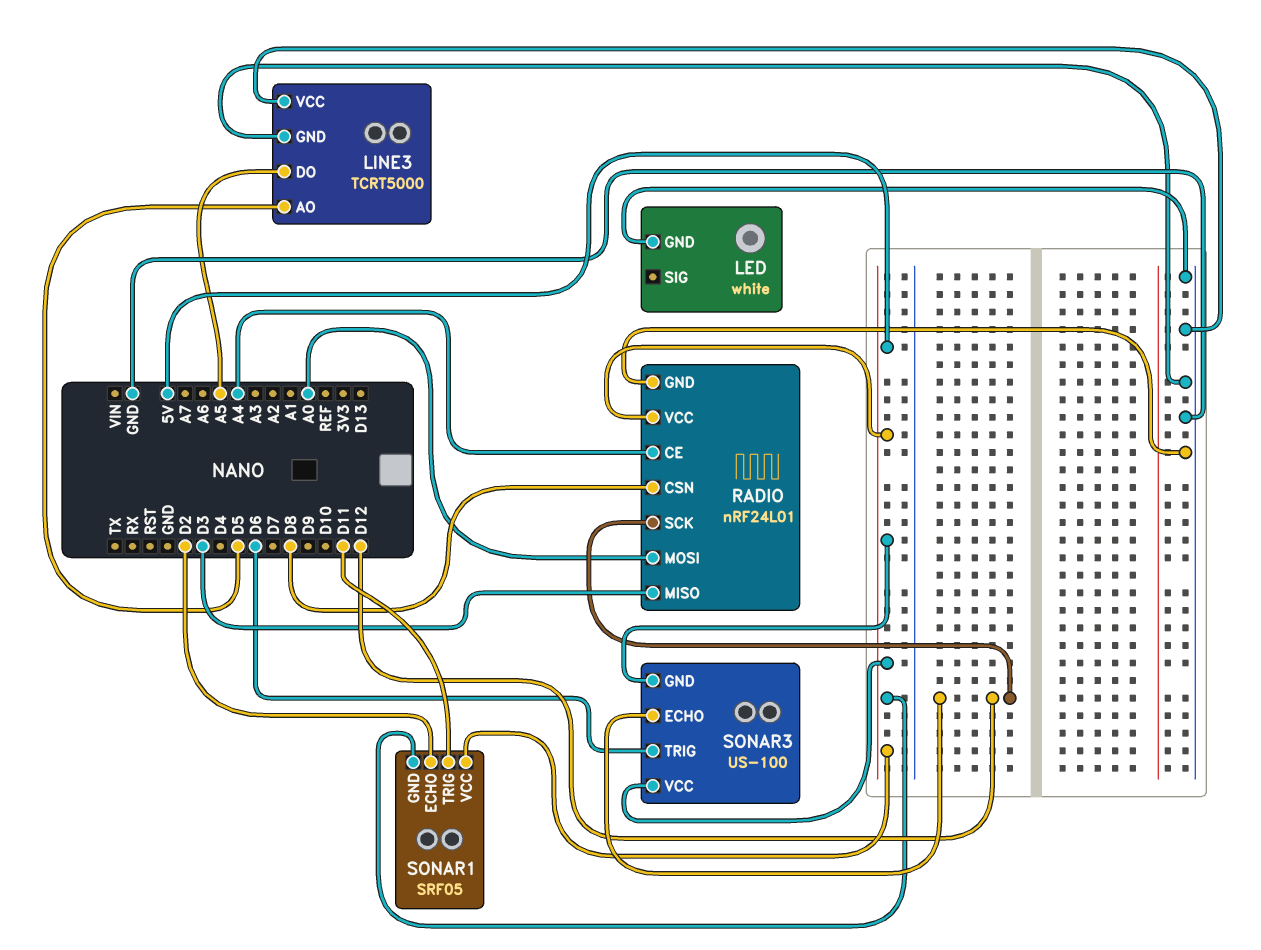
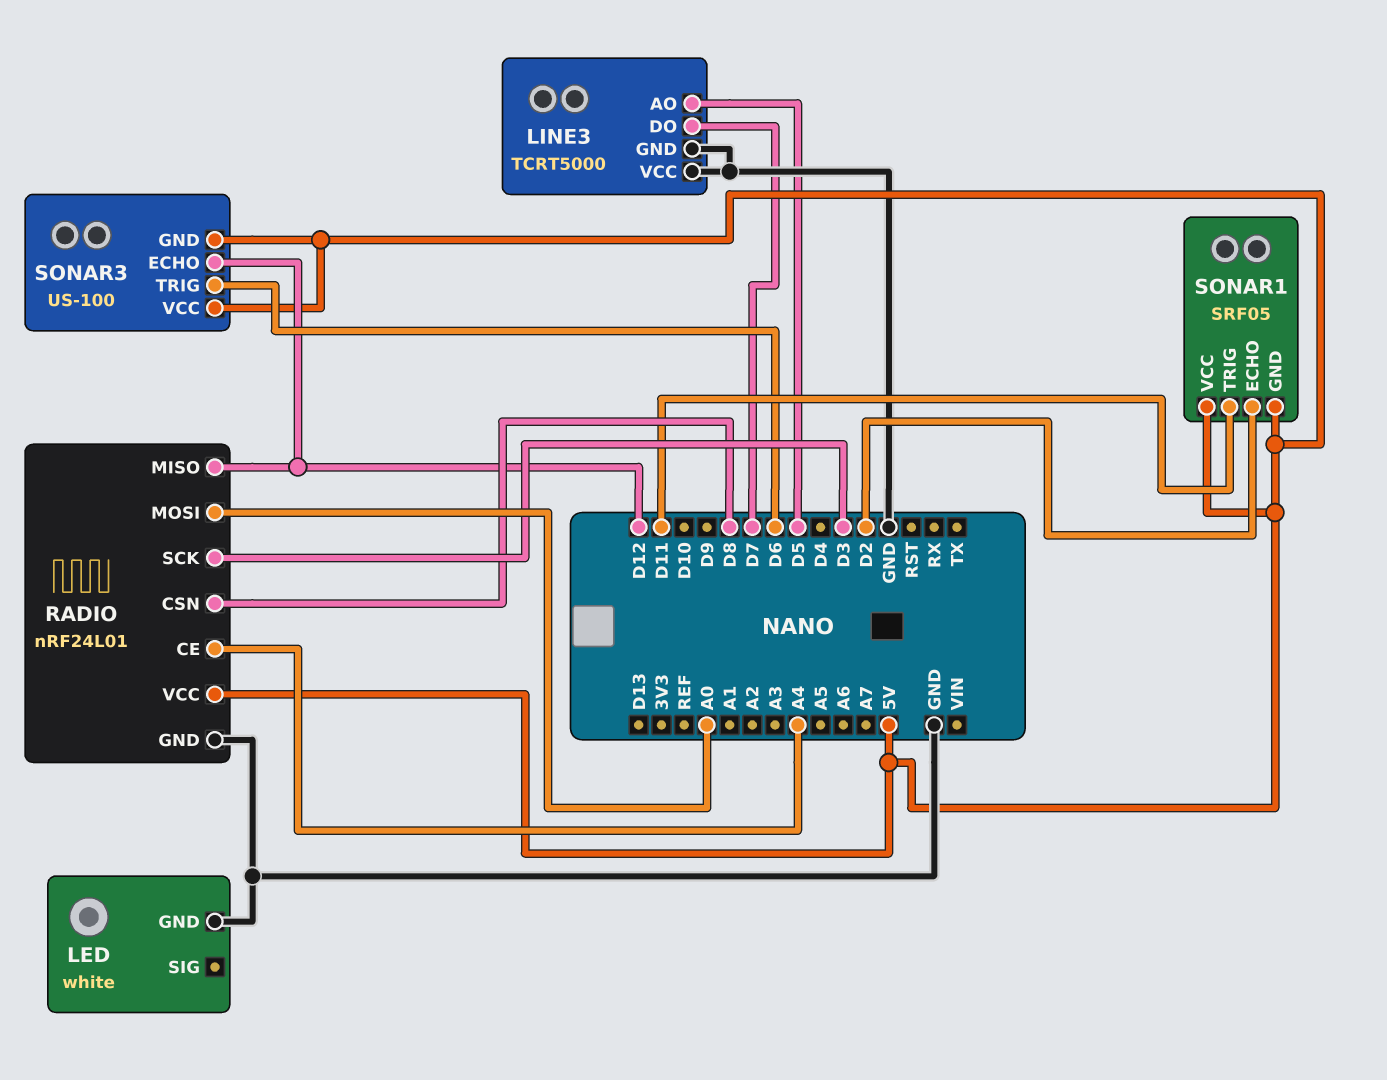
LINE3 pin DO: A5 -> D7
RADIO pin MISO: D3 -> D12
RADIO pin SCK: D12 -> D3

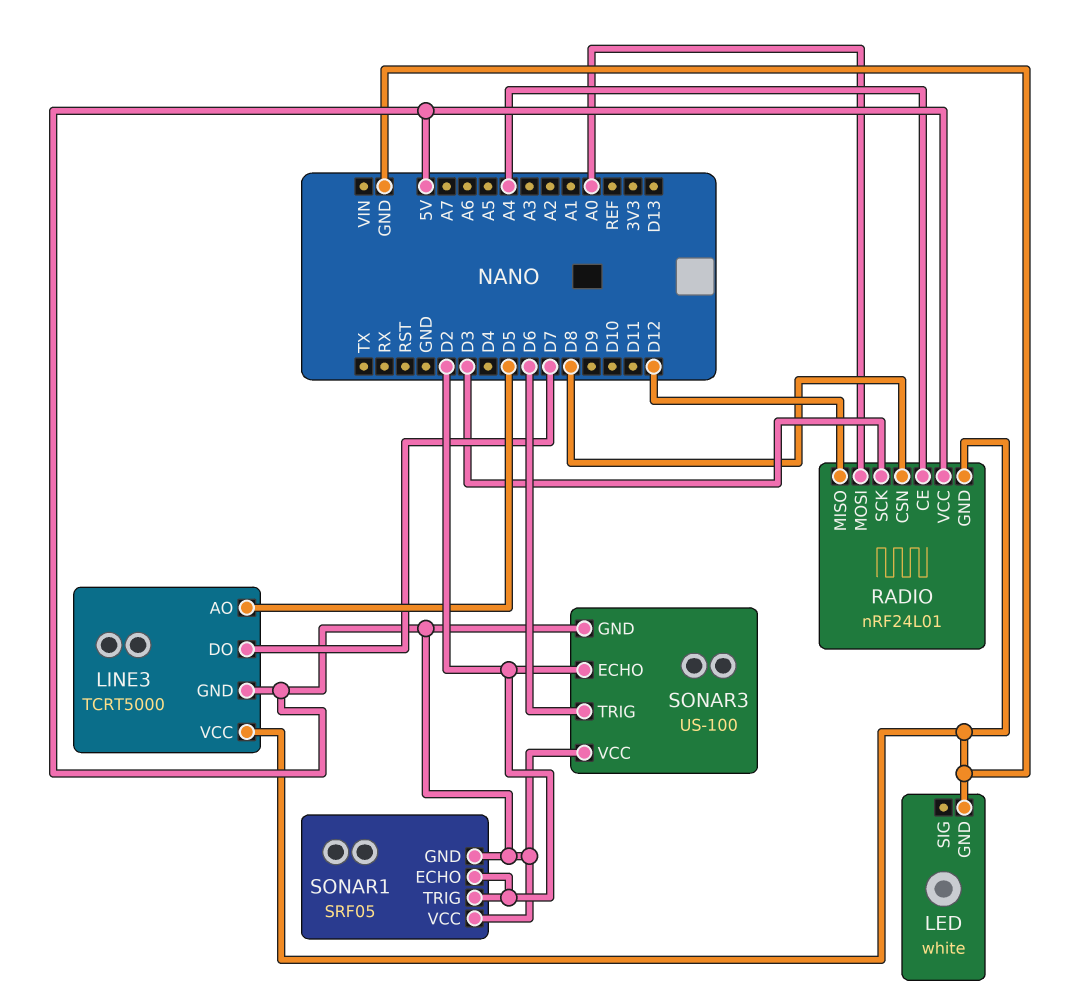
LINE3 pin GND: GND -> 5V
SONAR1 pin TRIG: D11 -> D2
SONAR3 pin ECHO: D12 -> D2

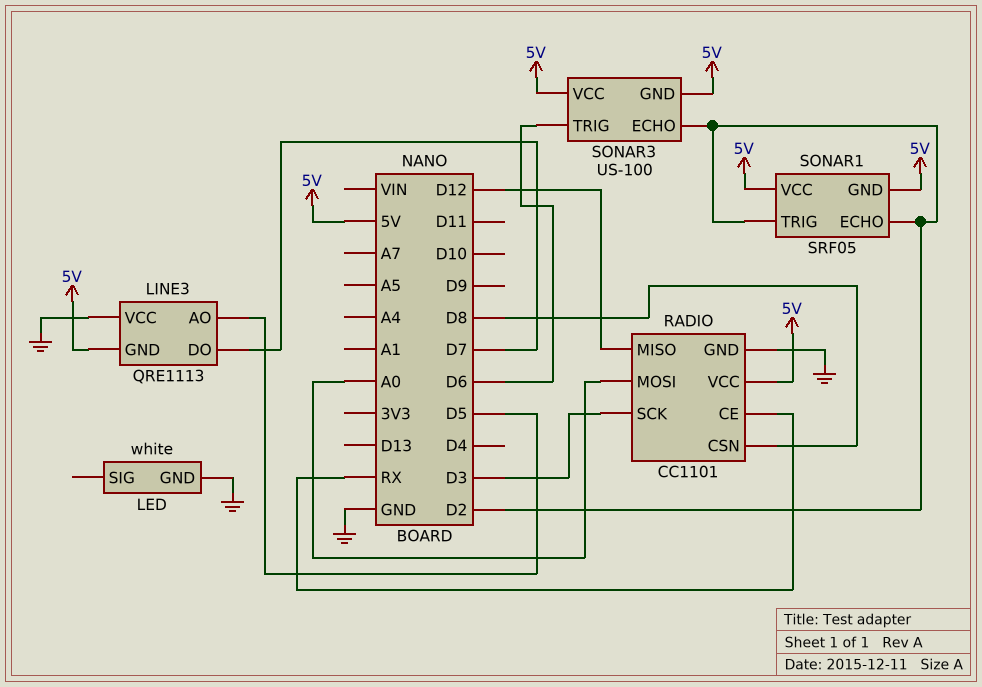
LINE3: TCRT5000 -> QRE1113
RADIO: nRF24L01 -> CC1101
RADIO pin CE: A4 -> RX

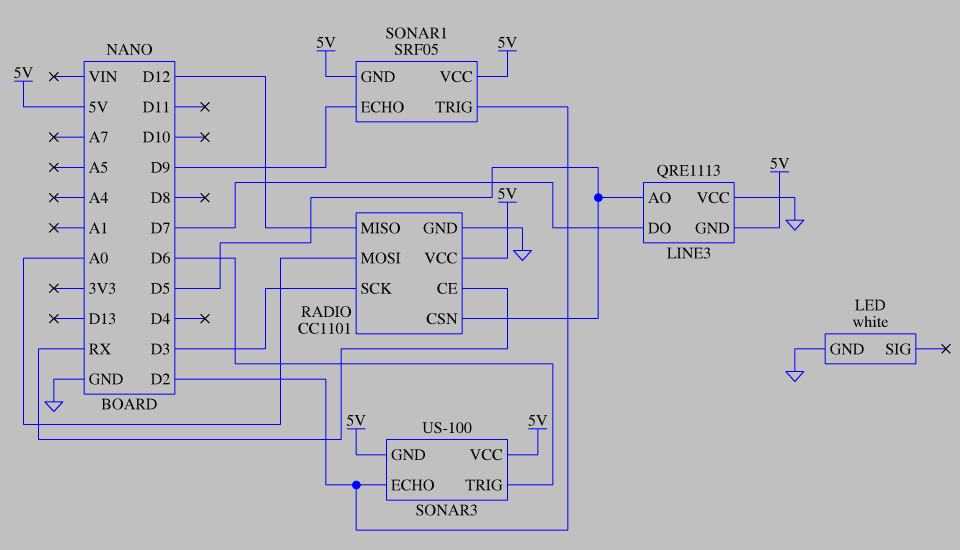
RADIO pin CSN: D8 -> D5
SONAR1 pin ECHO: D2 -> D9

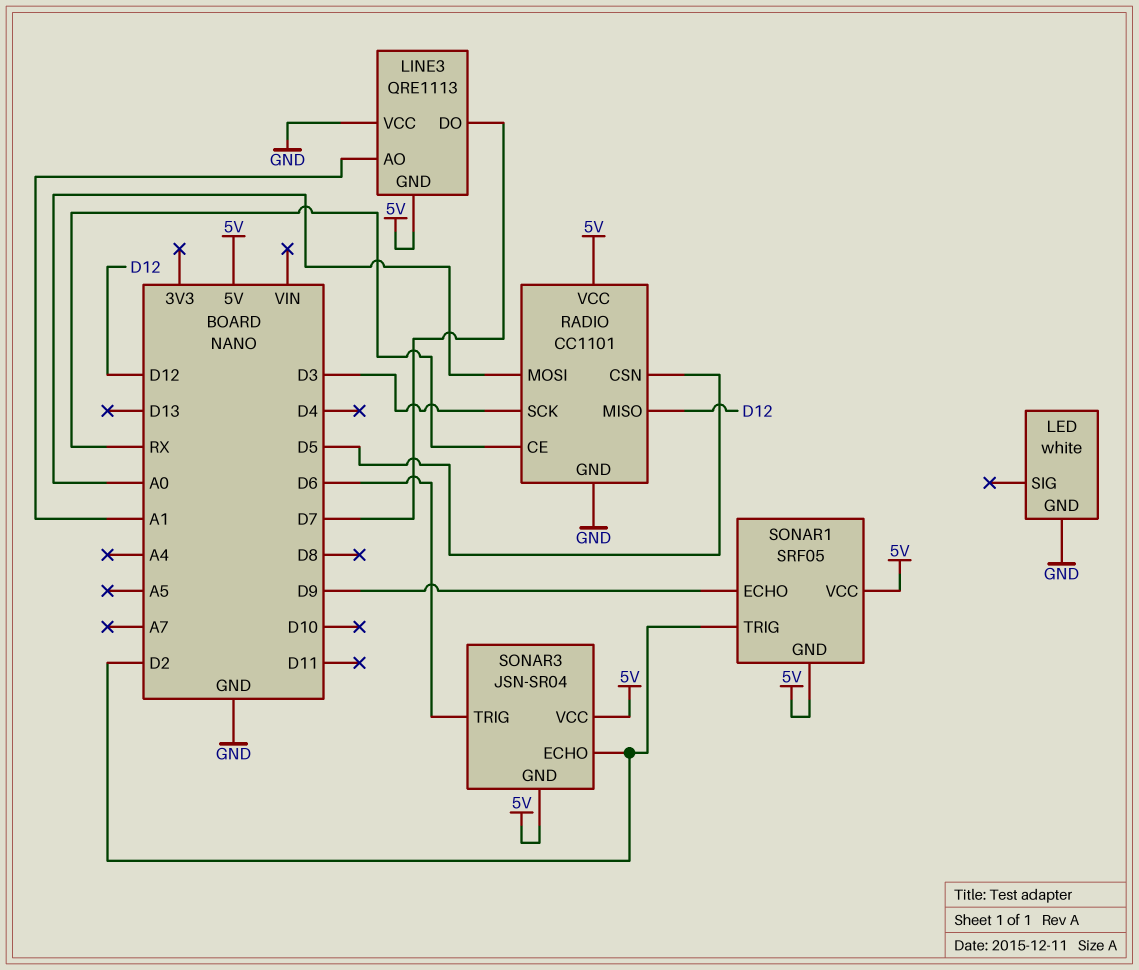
LINE3 pin AO: D5 -> A1
SONAR3: US-100 -> JSN-SR04

